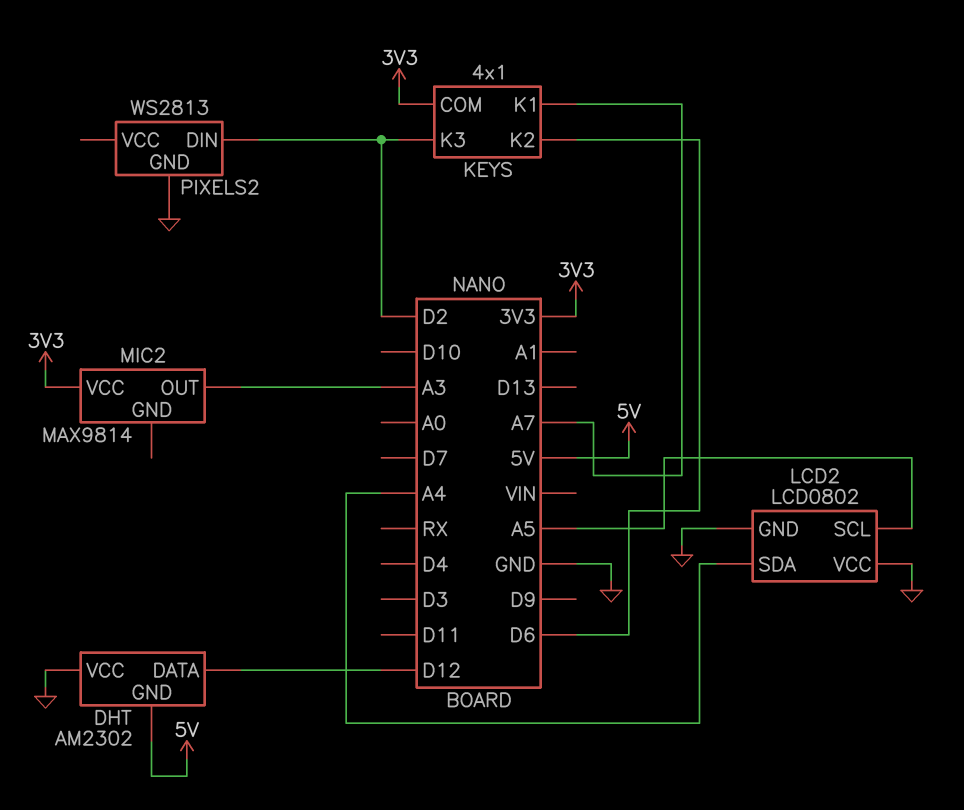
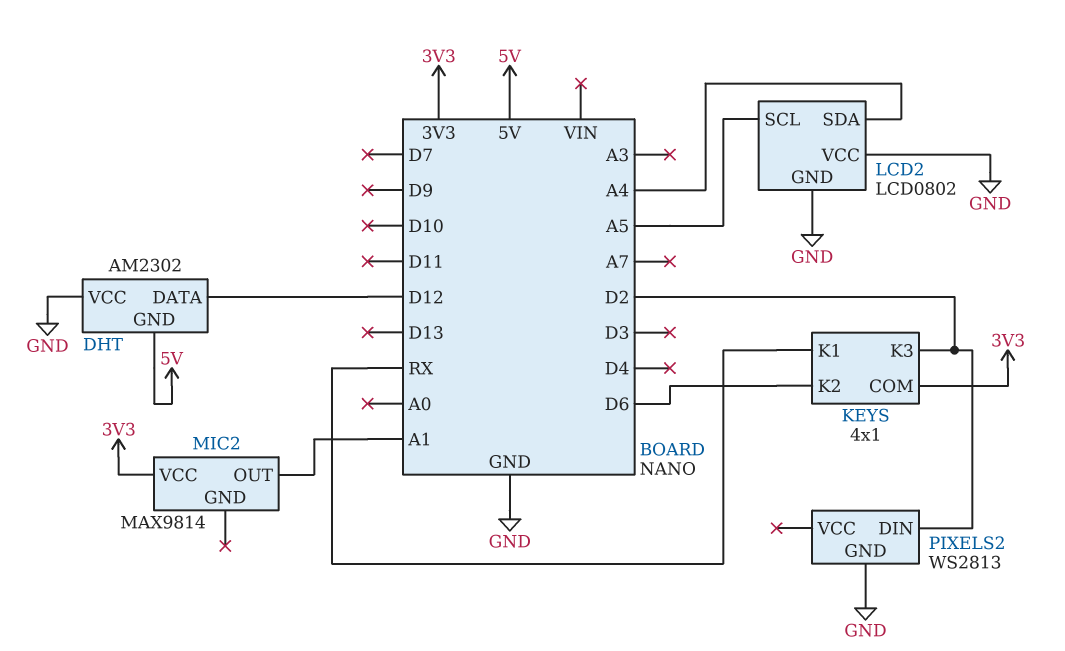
KEYS pin K1: A7 -> RX
MIC2 pin OUT: A3 -> A1

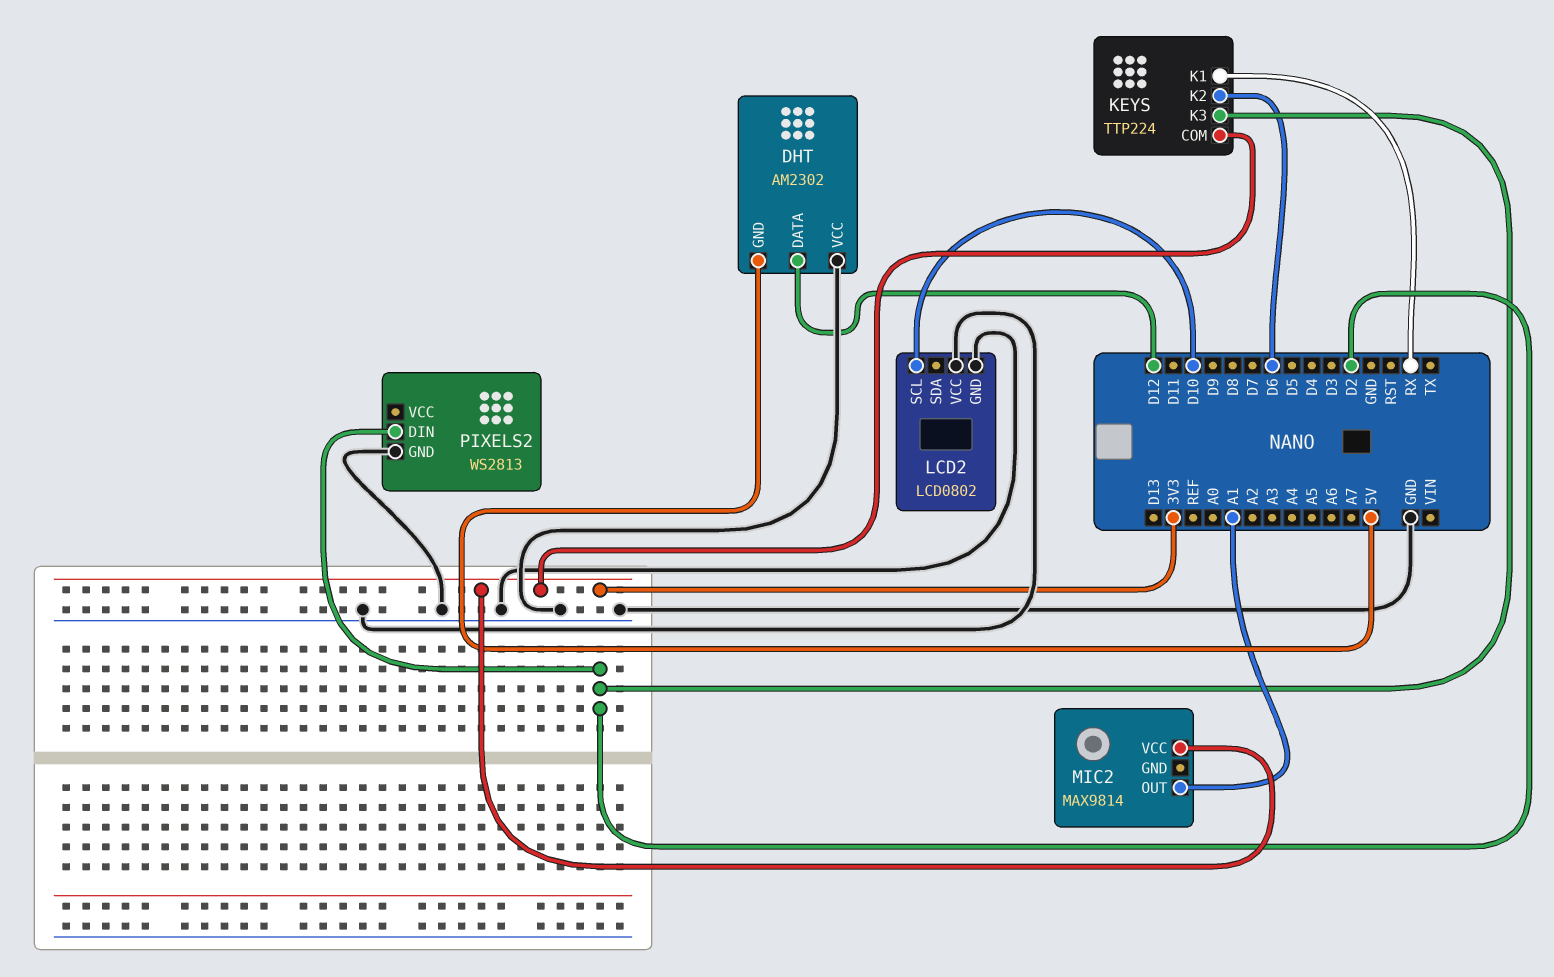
KEYS: 4x1 -> TTP224
LCD2 pin SCL: A5 -> D10
LCD2 pin SDA: A4 -> none

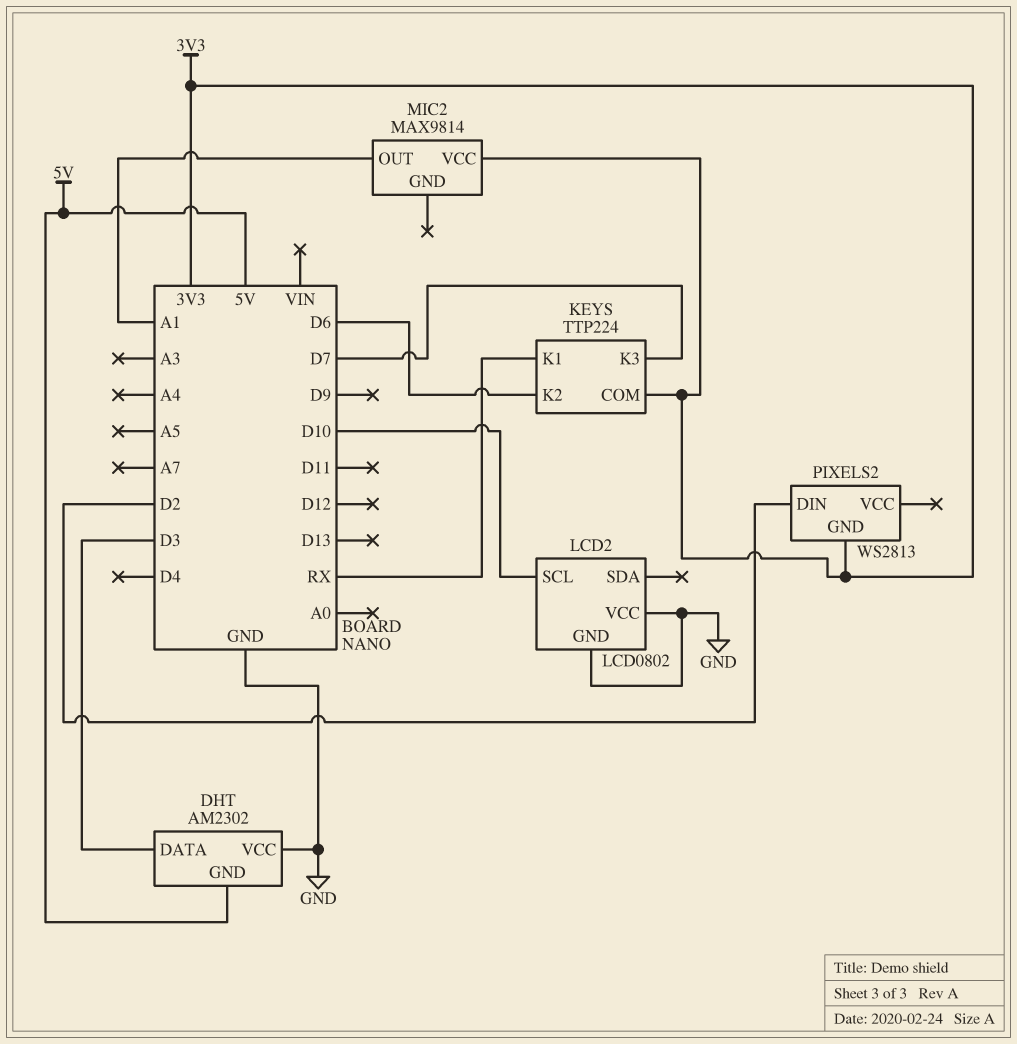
DHT pin DATA: D12 -> D3
KEYS pin K3: D2 -> D7
PIXELS2 pin GND: GND -> 3V3

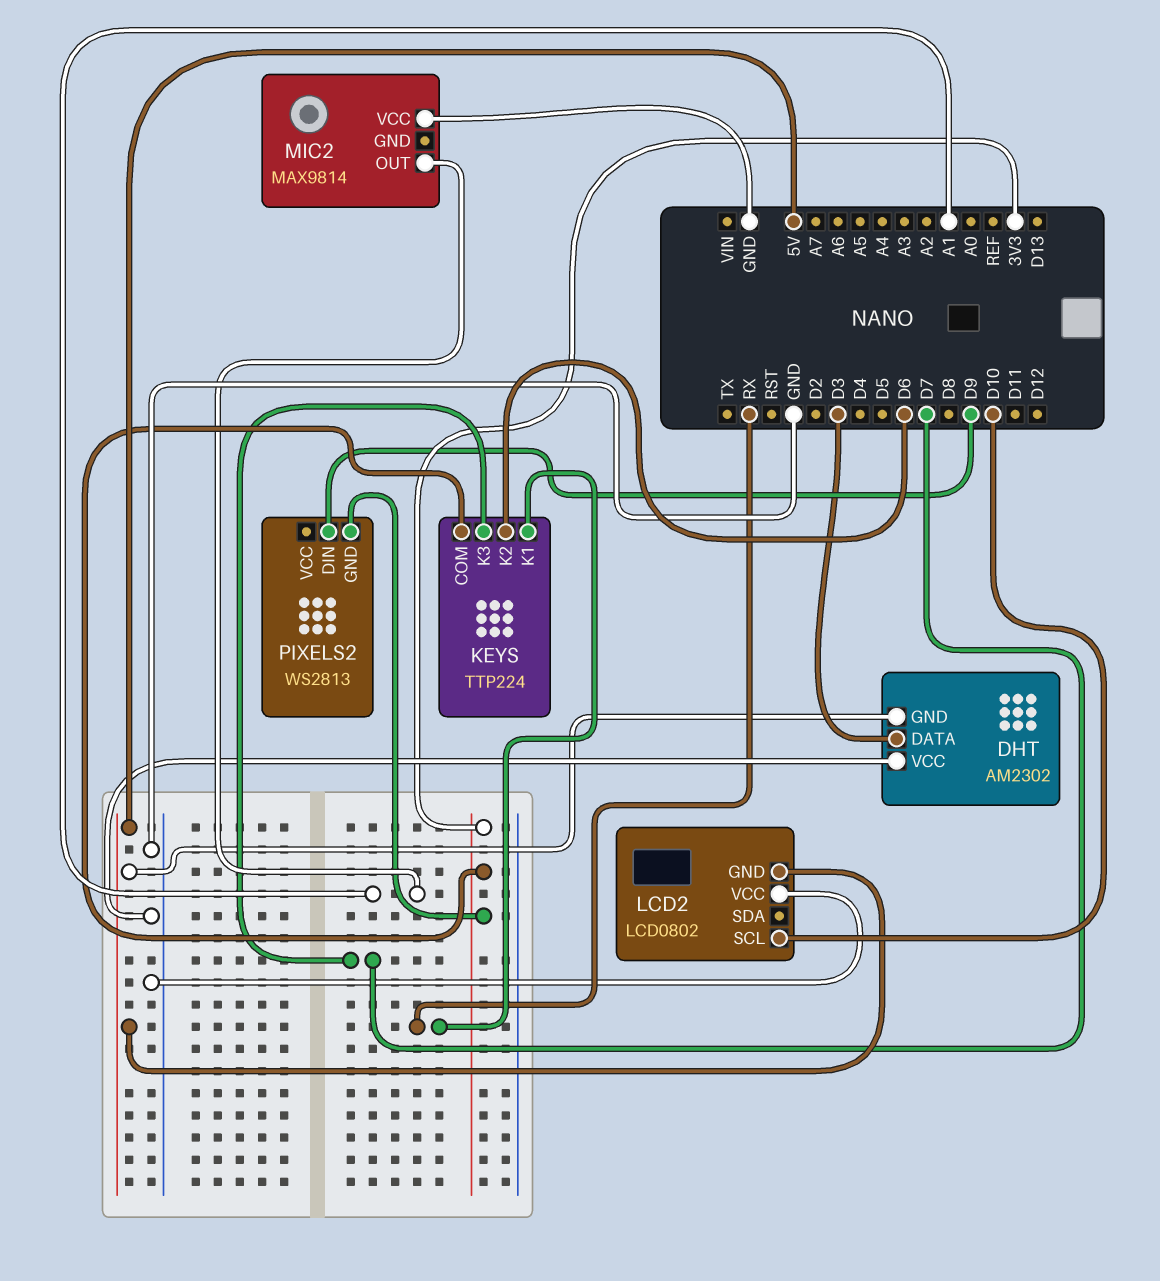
LCD2 pin GND: GND -> 5V
MIC2 pin VCC: 3V3 -> GND
PIXELS2 pin DIN: D2 -> D9

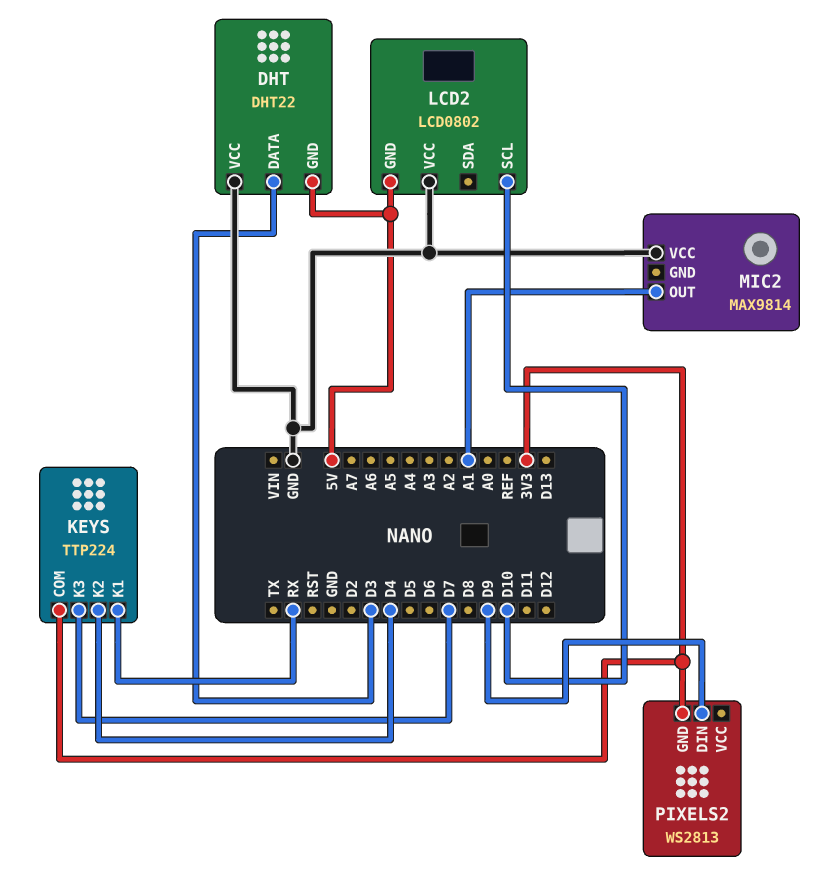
DHT: AM2302 -> DHT22
KEYS pin K2: D6 -> D4

